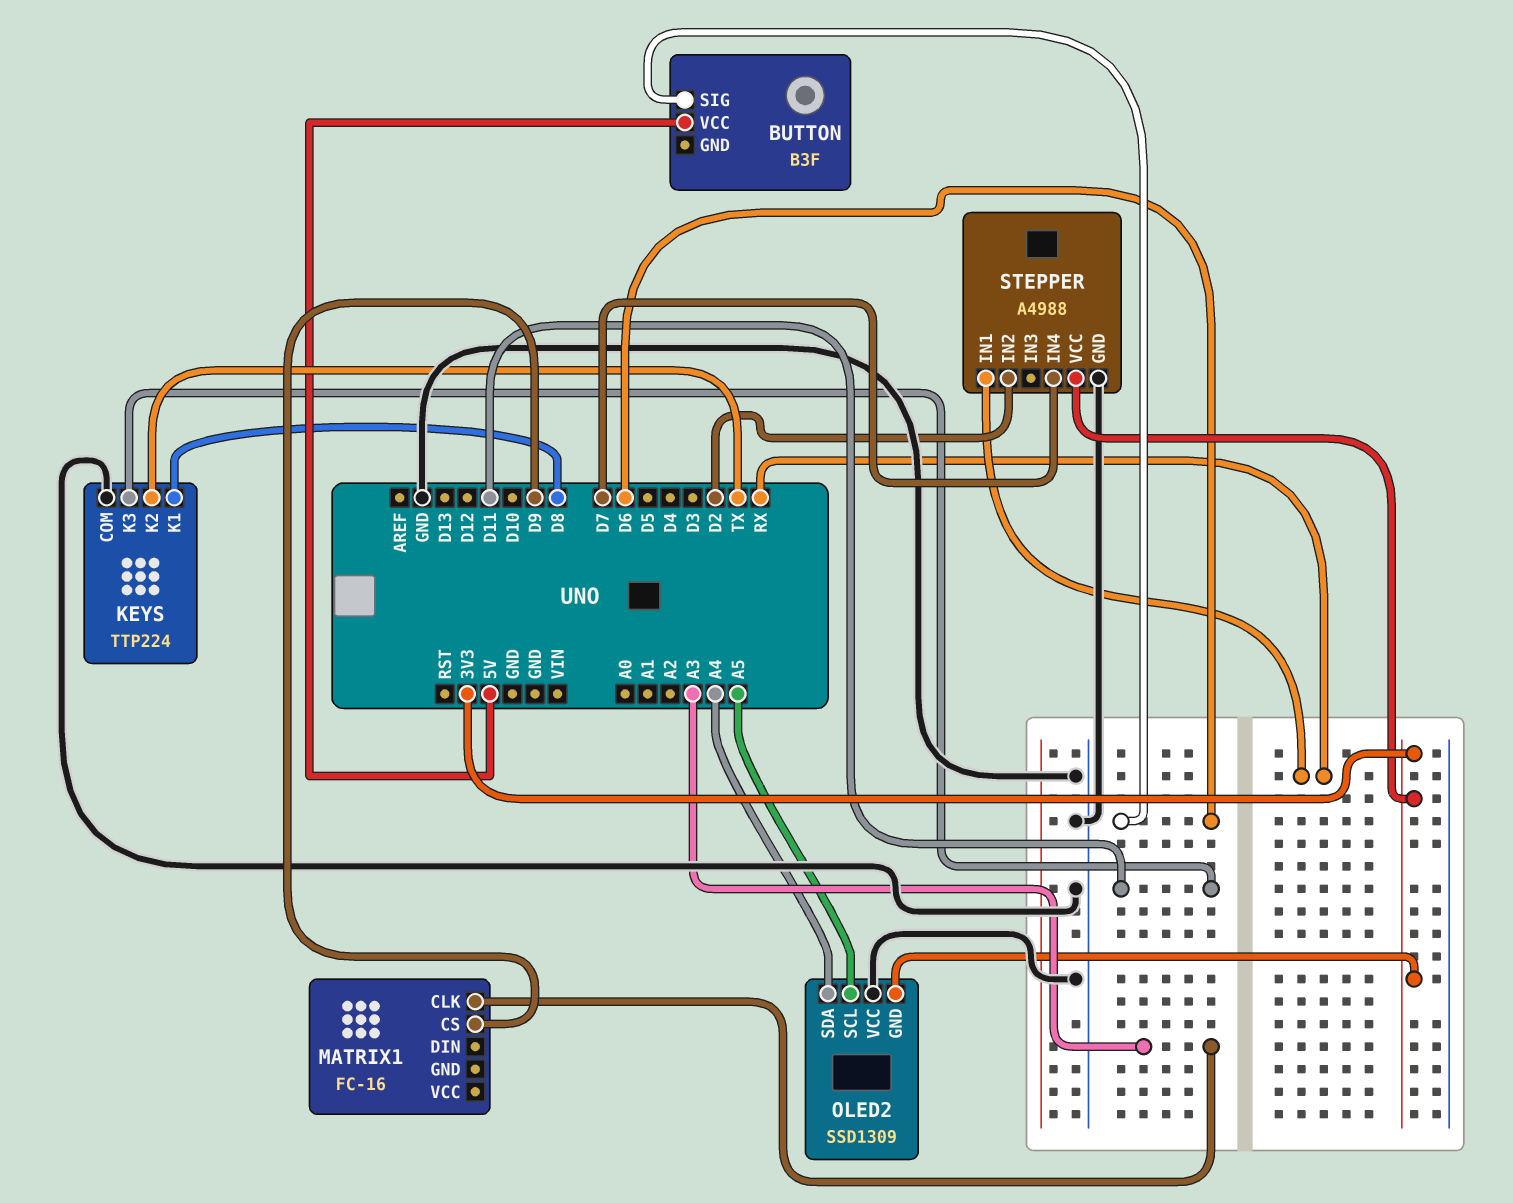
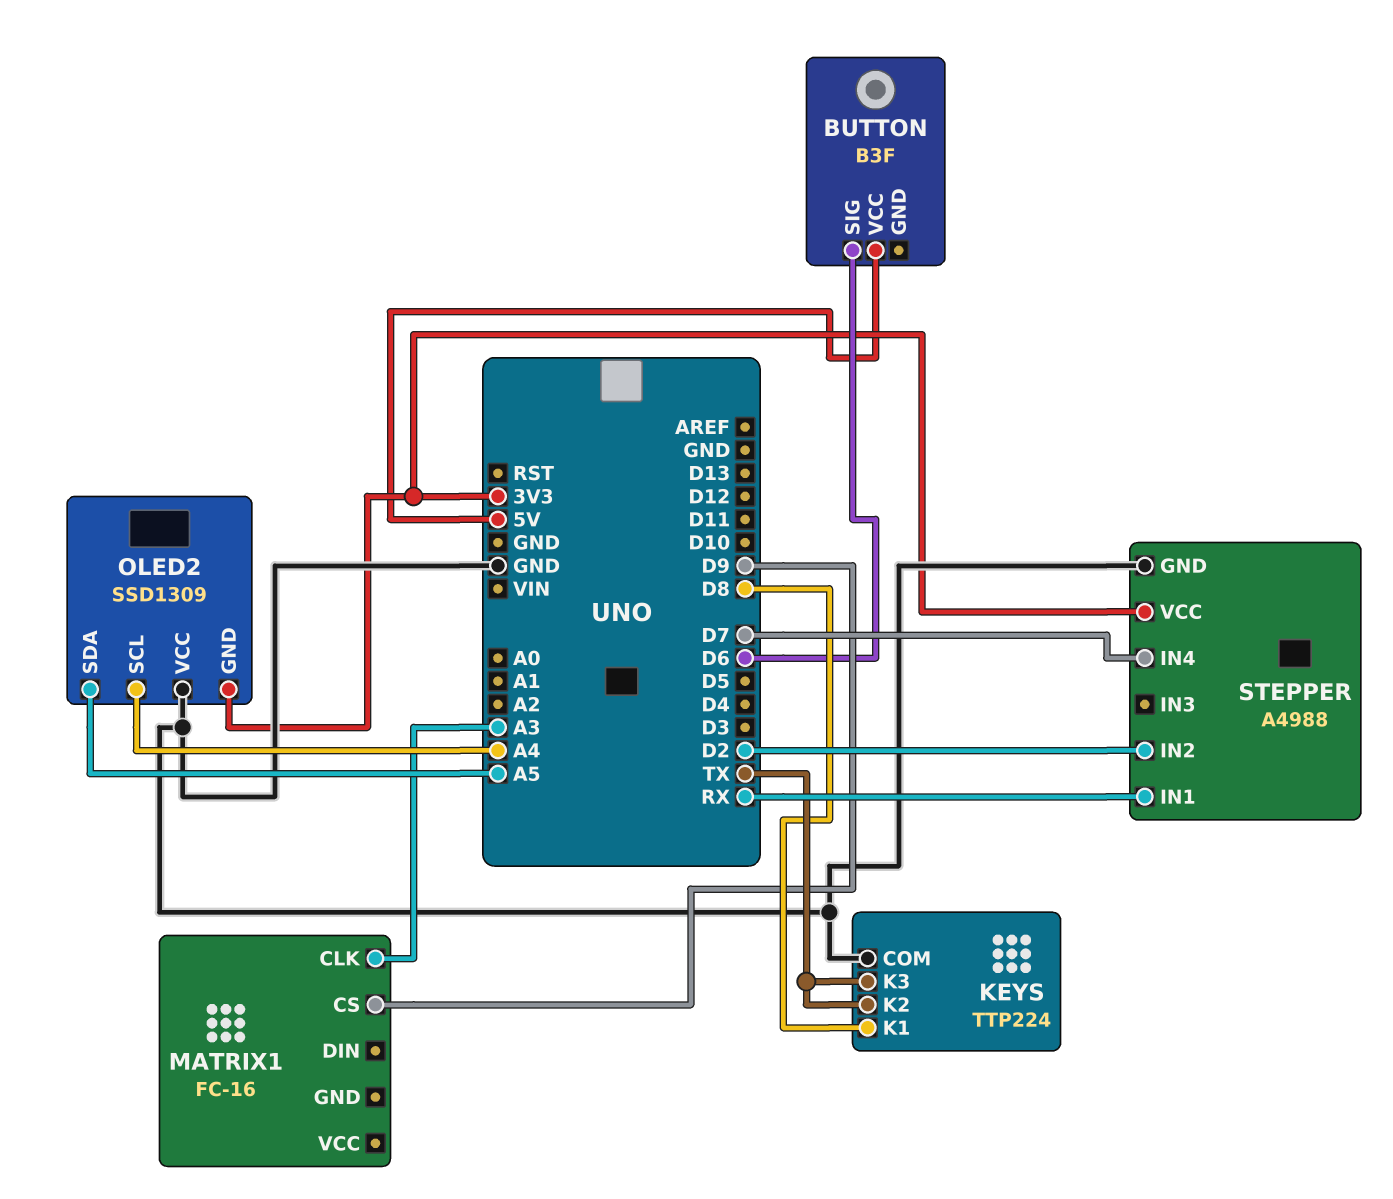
KEYS pin K3: D11 -> TX
OLED2 pin SCL: A5 -> A4
OLED2 pin SDA: A4 -> A5

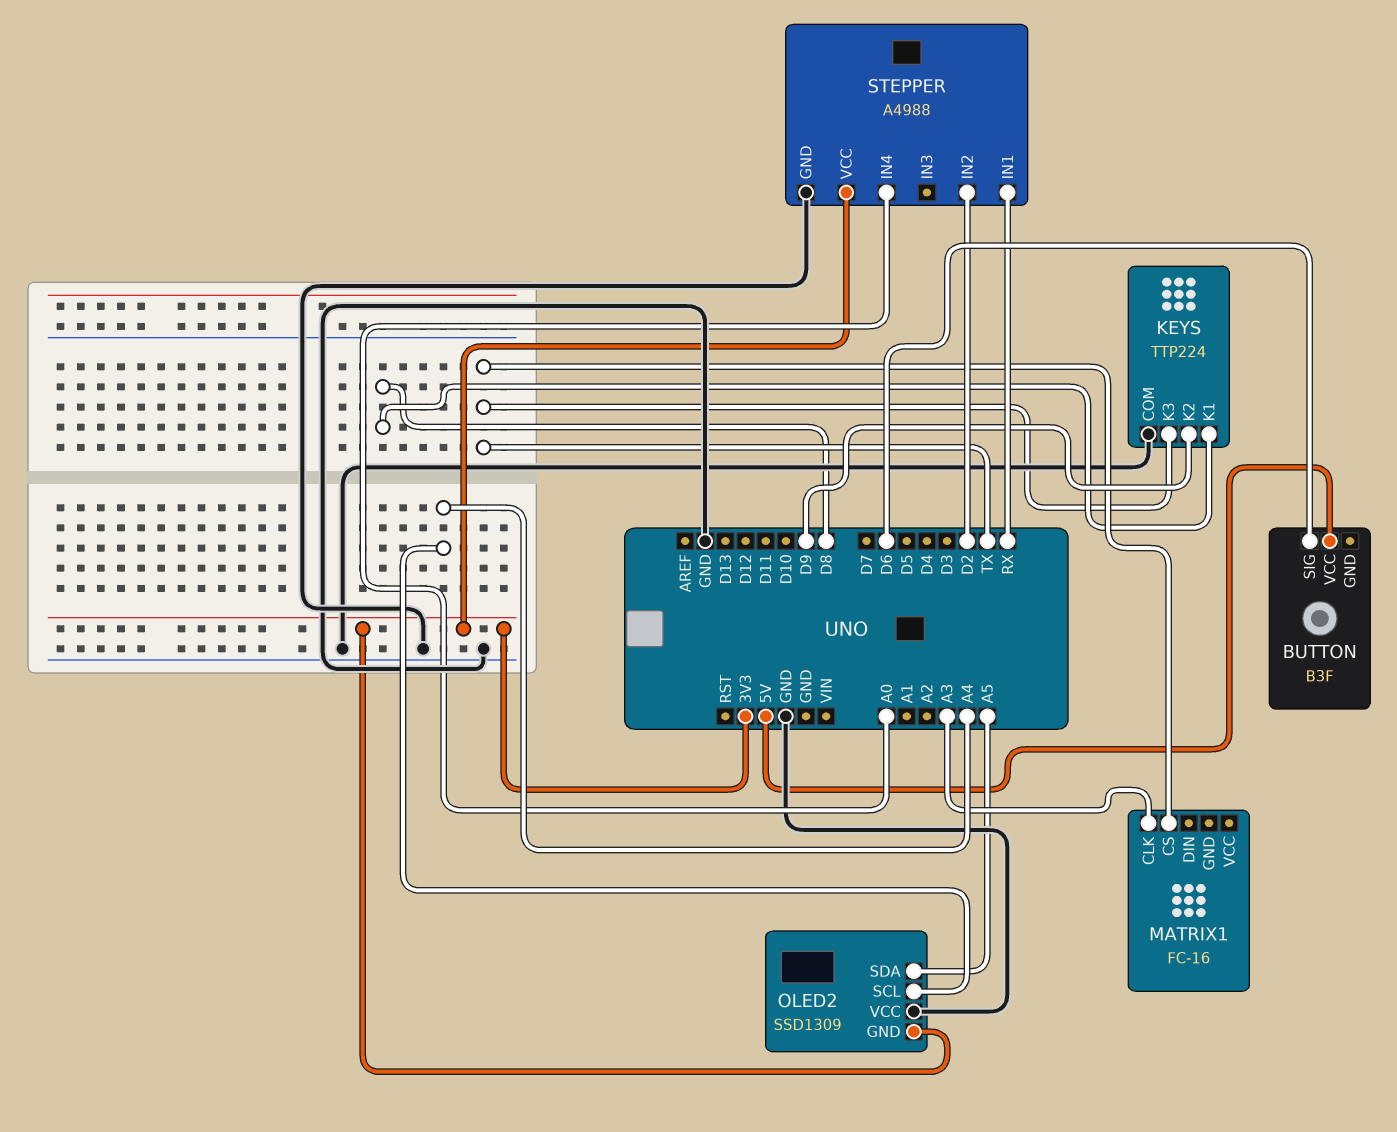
KEYS pin K2: TX -> D9
MATRIX1 pin CS: D9 -> TX
STEPPER pin IN4: D7 -> A0

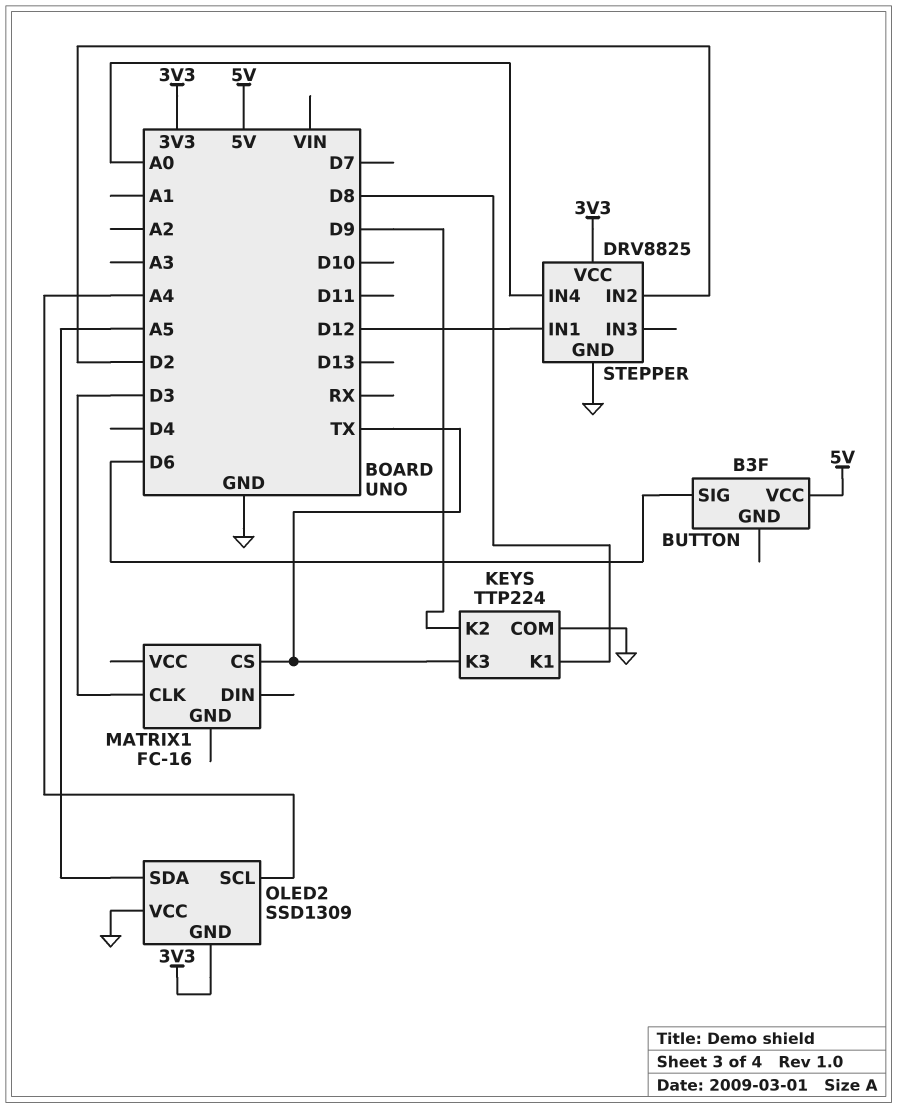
MATRIX1 pin CLK: A3 -> D3
STEPPER: A4988 -> DRV8825
STEPPER pin IN1: RX -> D12

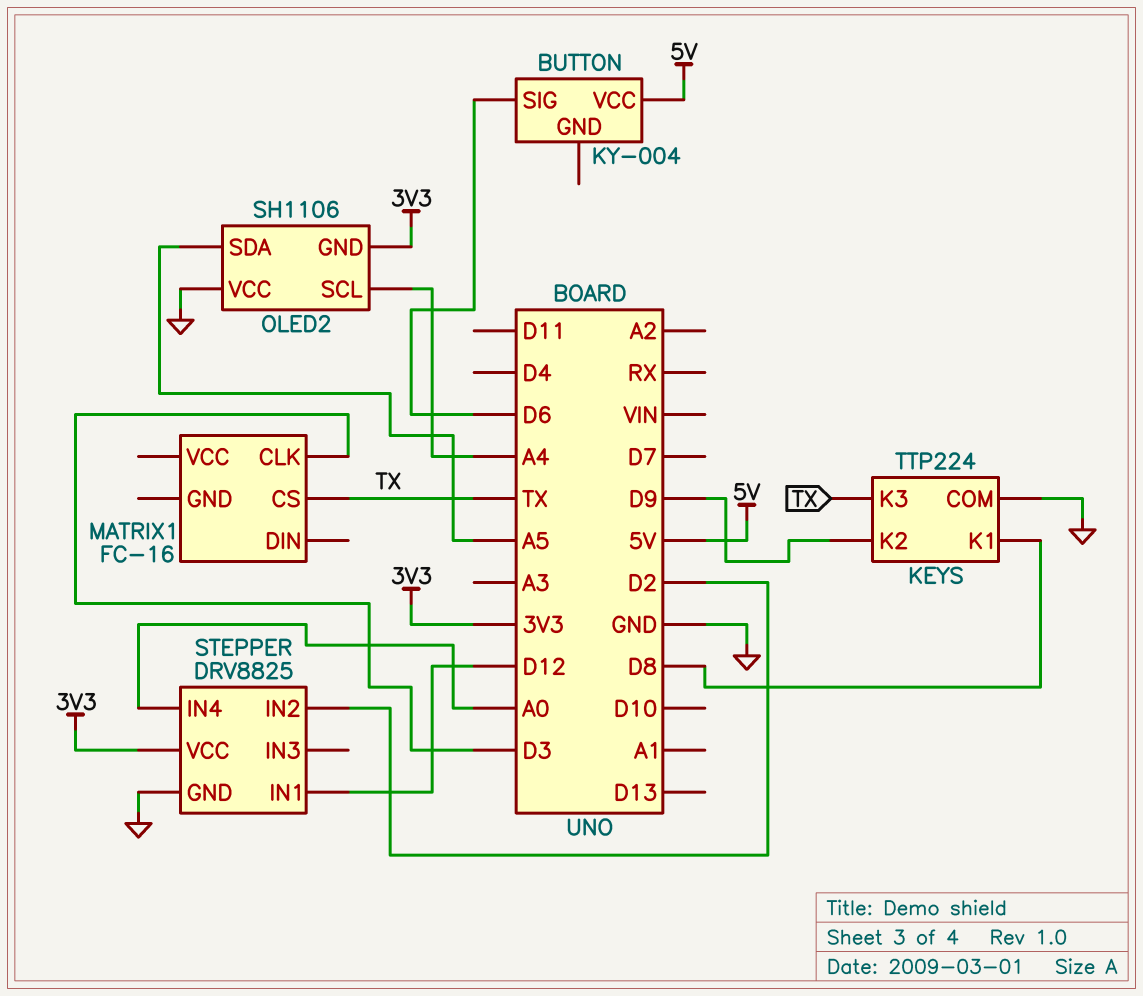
BUTTON: B3F -> KY-004
OLED2: SSD1309 -> SH1106

